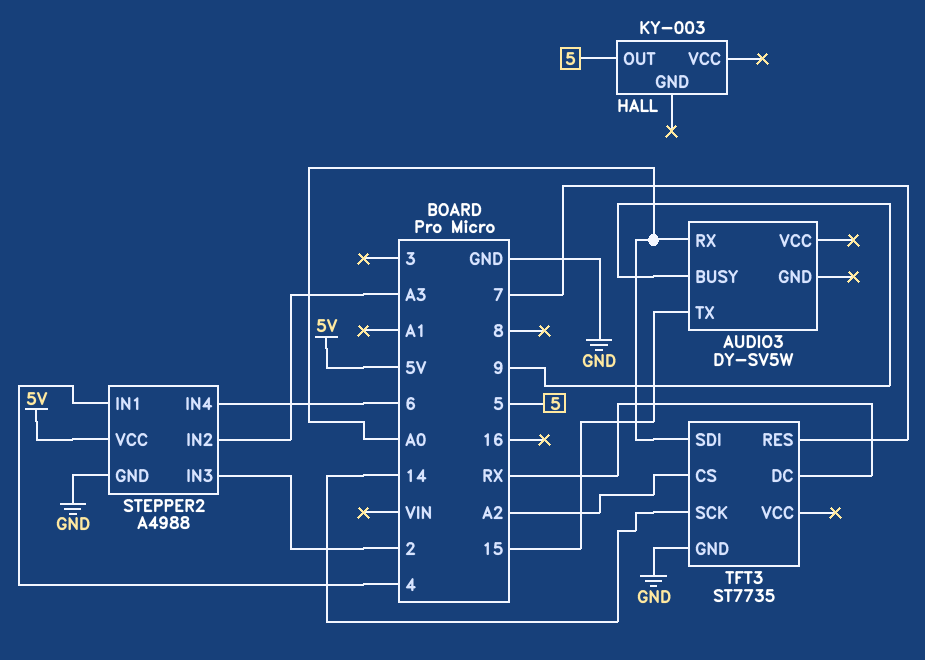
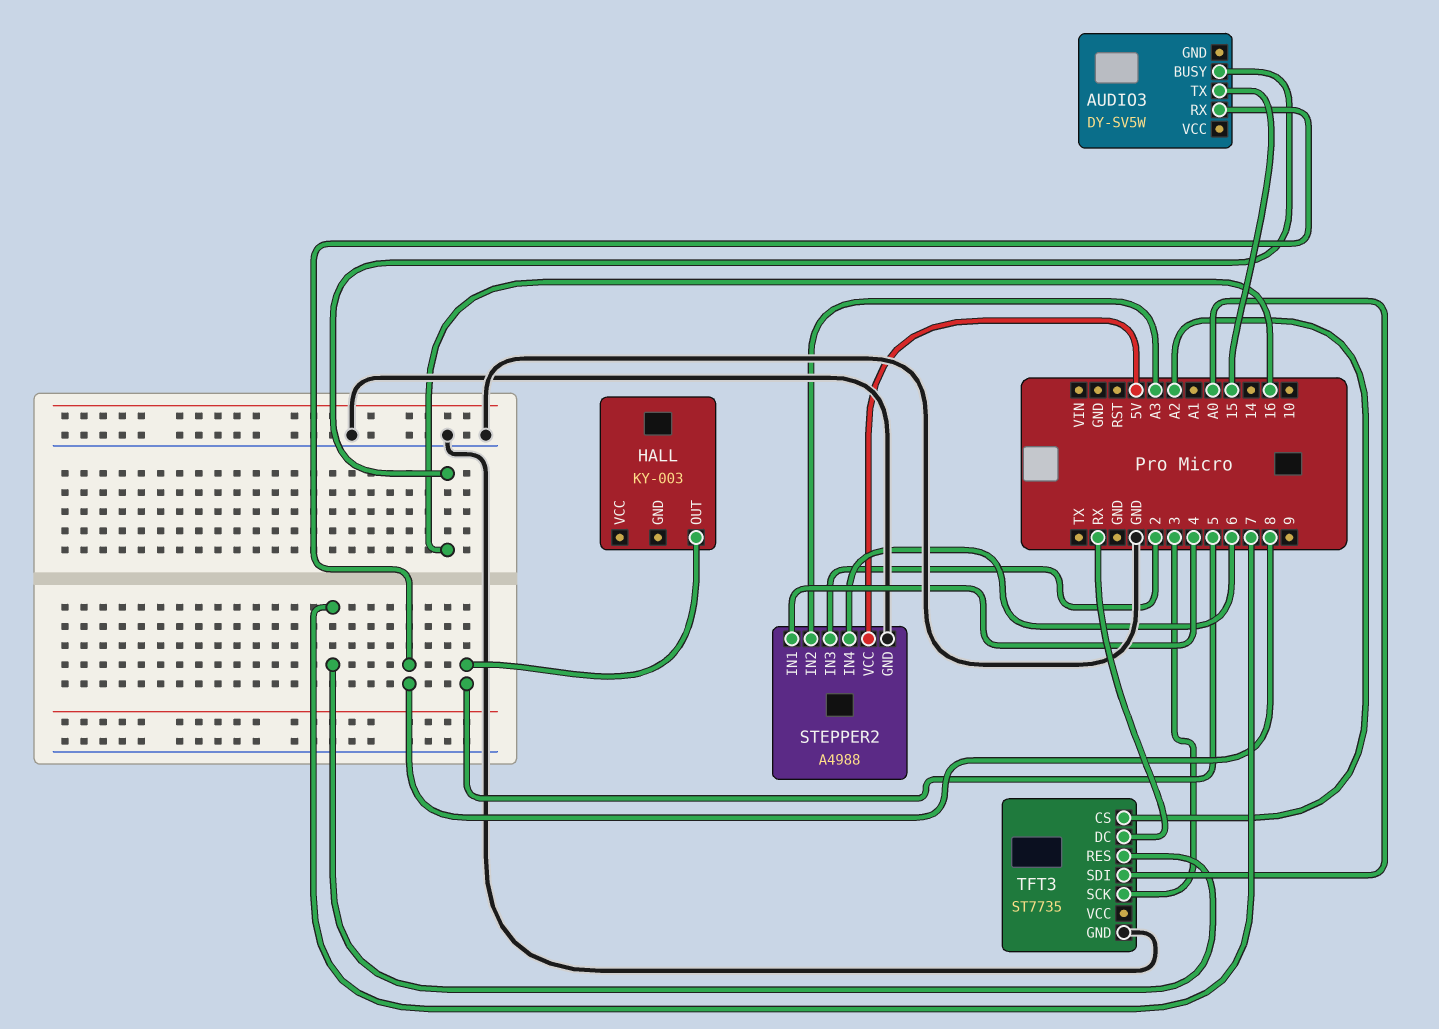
AUDIO3 pin BUSY: 9 -> 16
AUDIO3 pin RX: A0 -> 8
TFT3 pin SCK: 14 -> 3

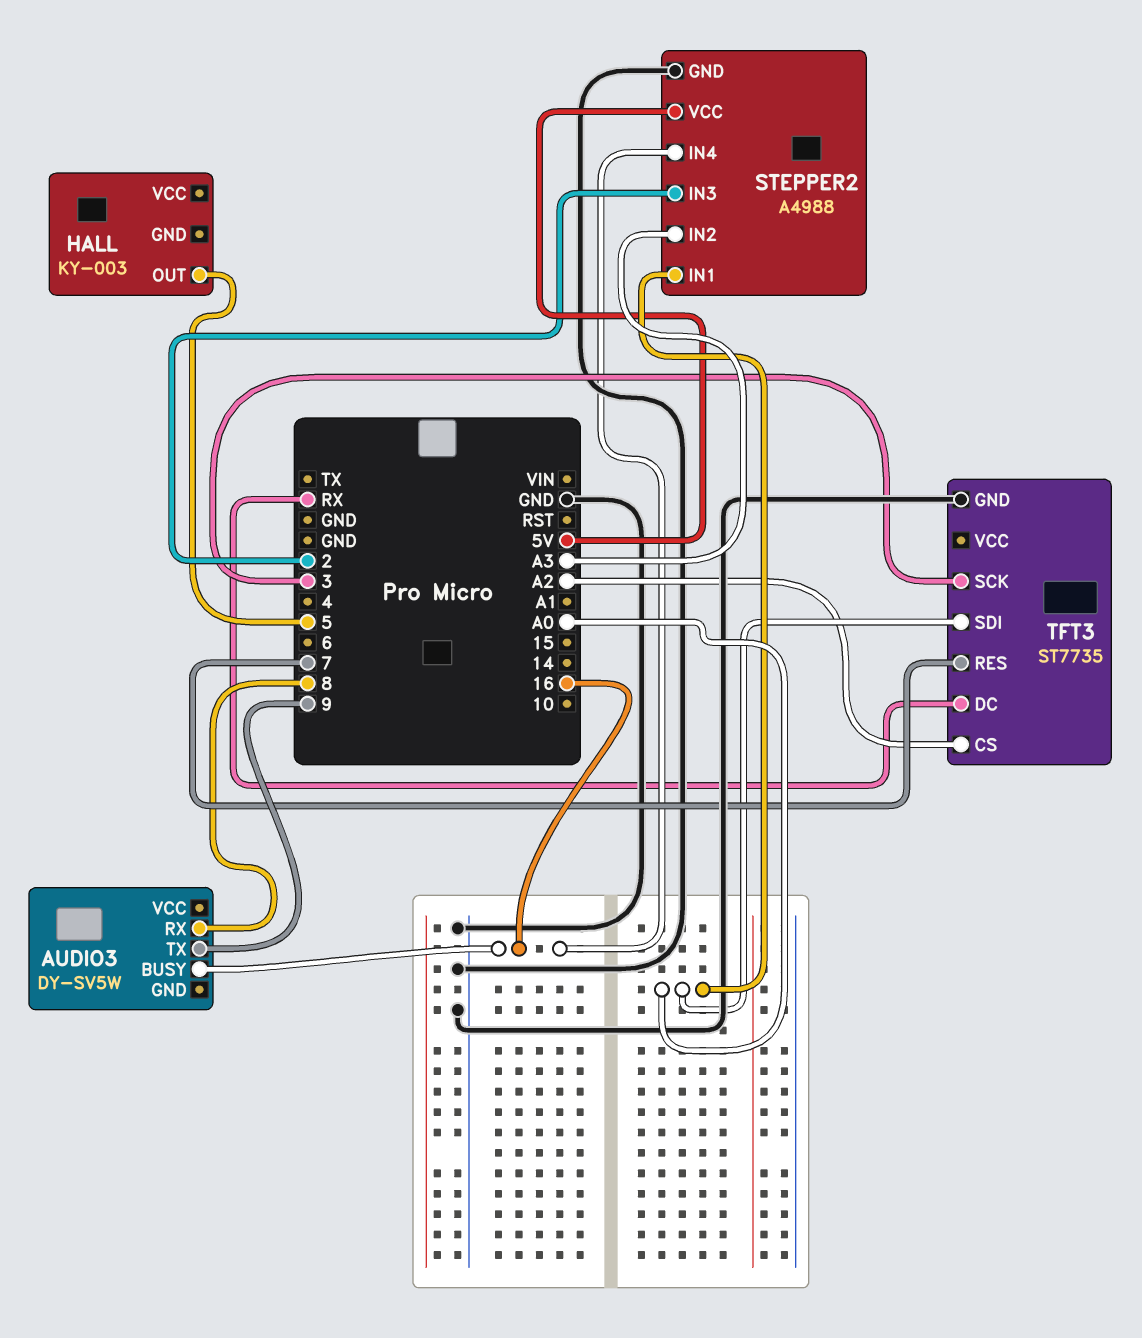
AUDIO3 pin TX: 15 -> 9
STEPPER2 pin IN1: 4 -> A0
STEPPER2 pin IN4: 6 -> 16

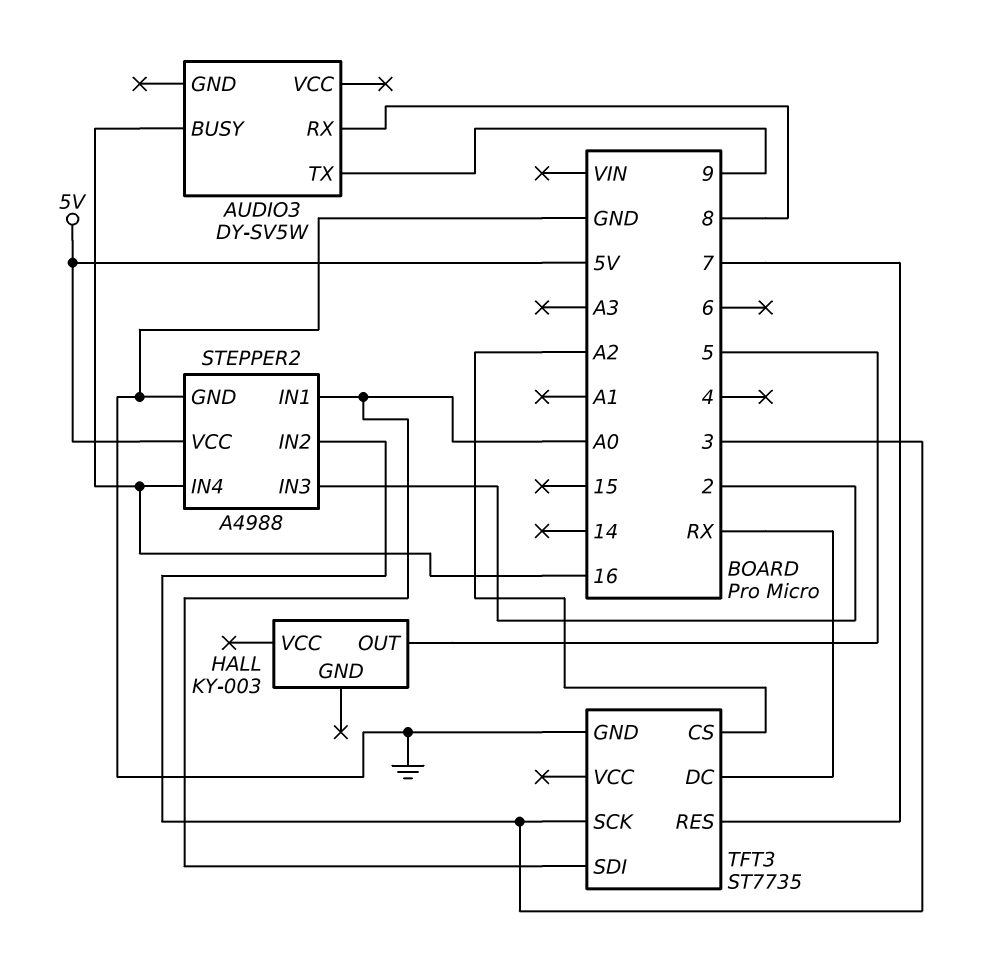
STEPPER2 pin IN2: A3 -> 3

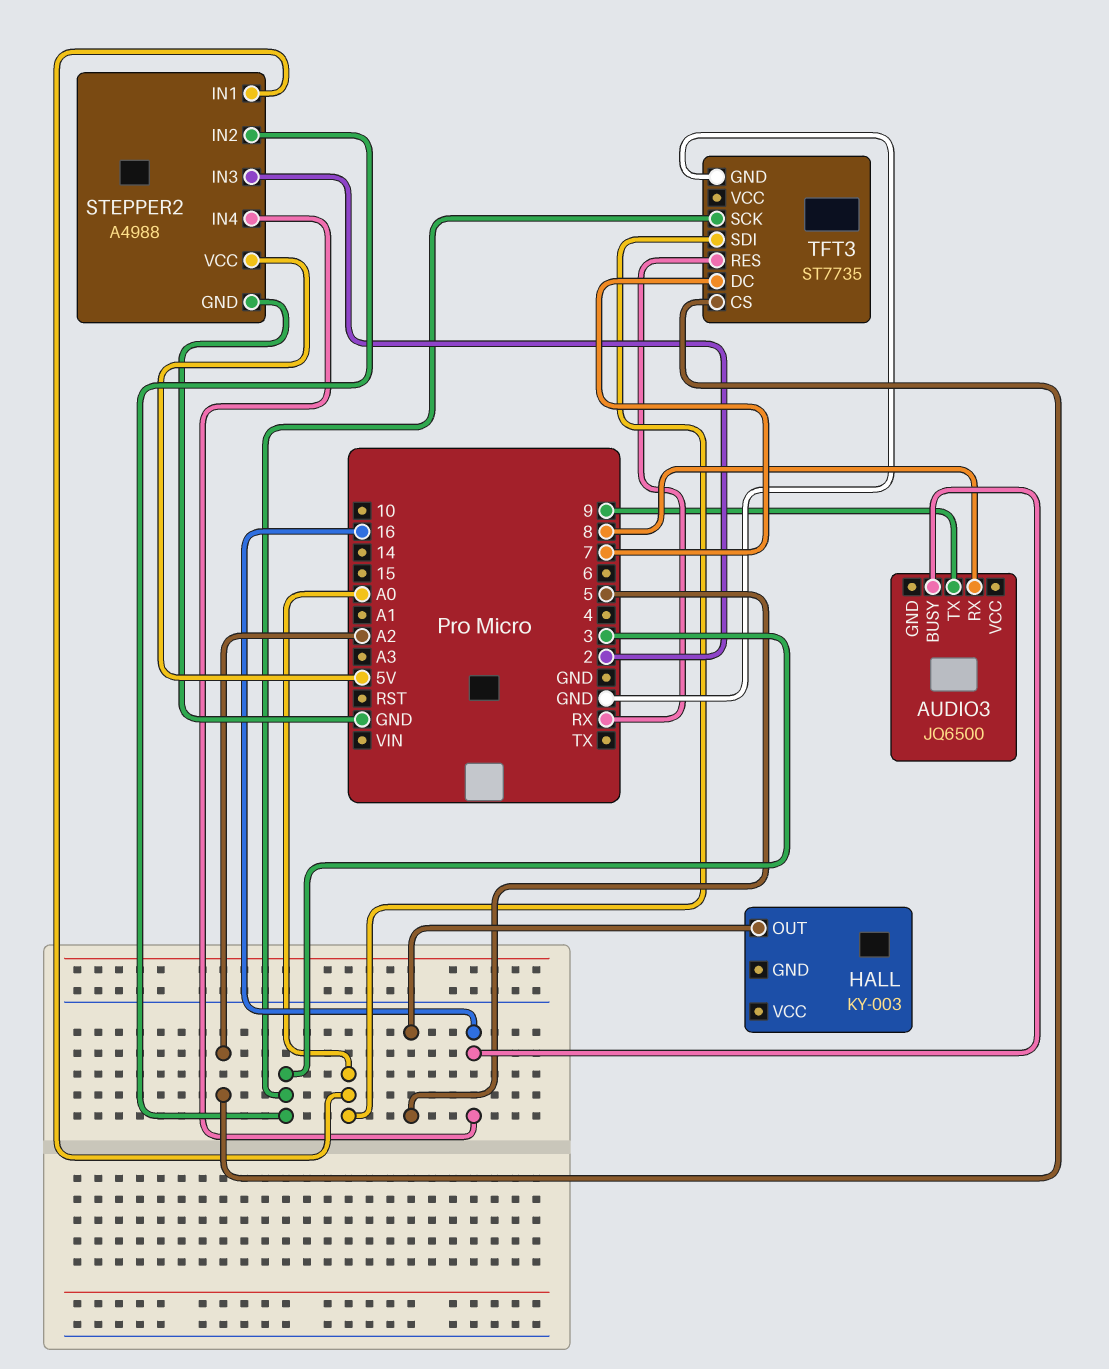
AUDIO3: DY-SV5W -> JQ6500
TFT3 pin DC: RX -> 7
TFT3 pin RES: 7 -> RX

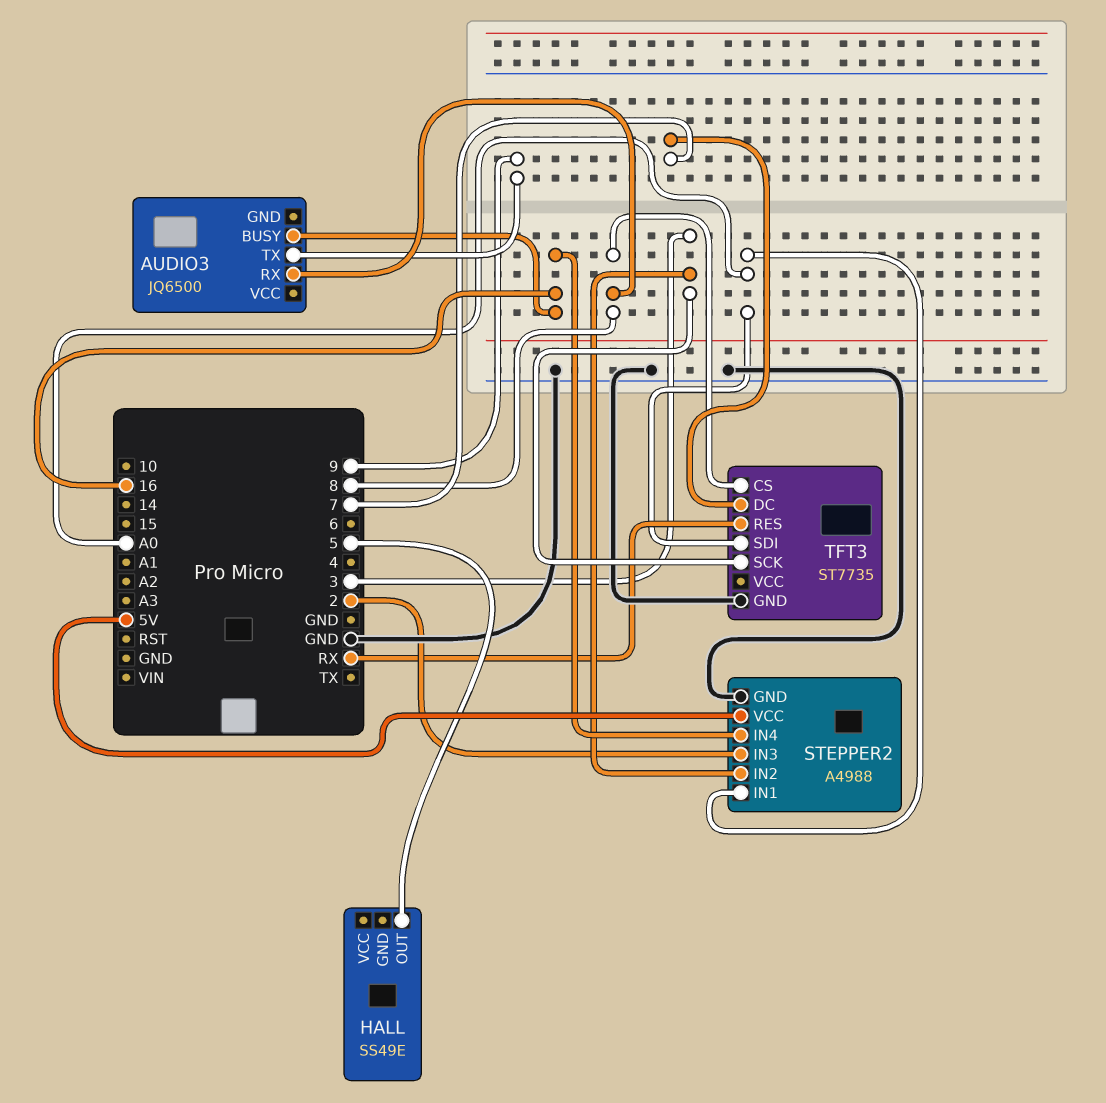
HALL: KY-003 -> SS49E
TFT3 pin CS: A2 -> 8

